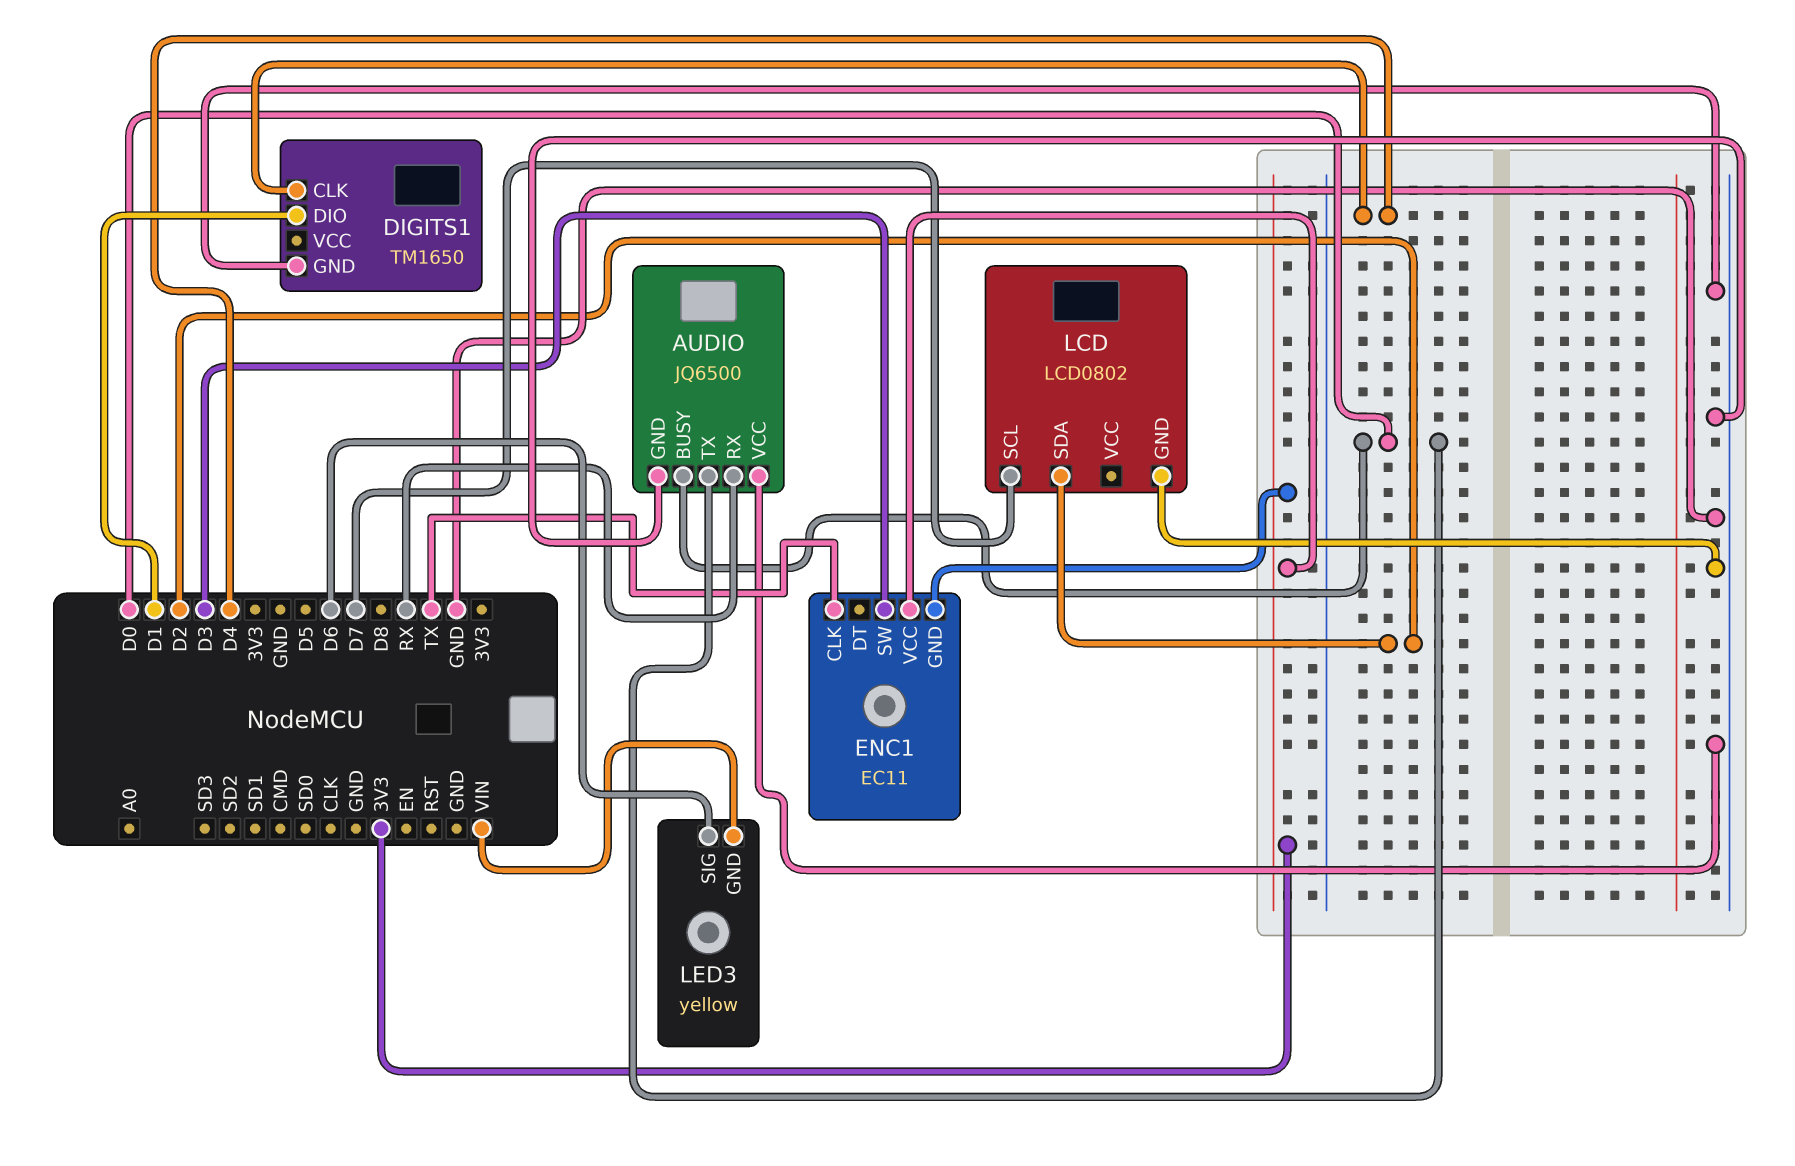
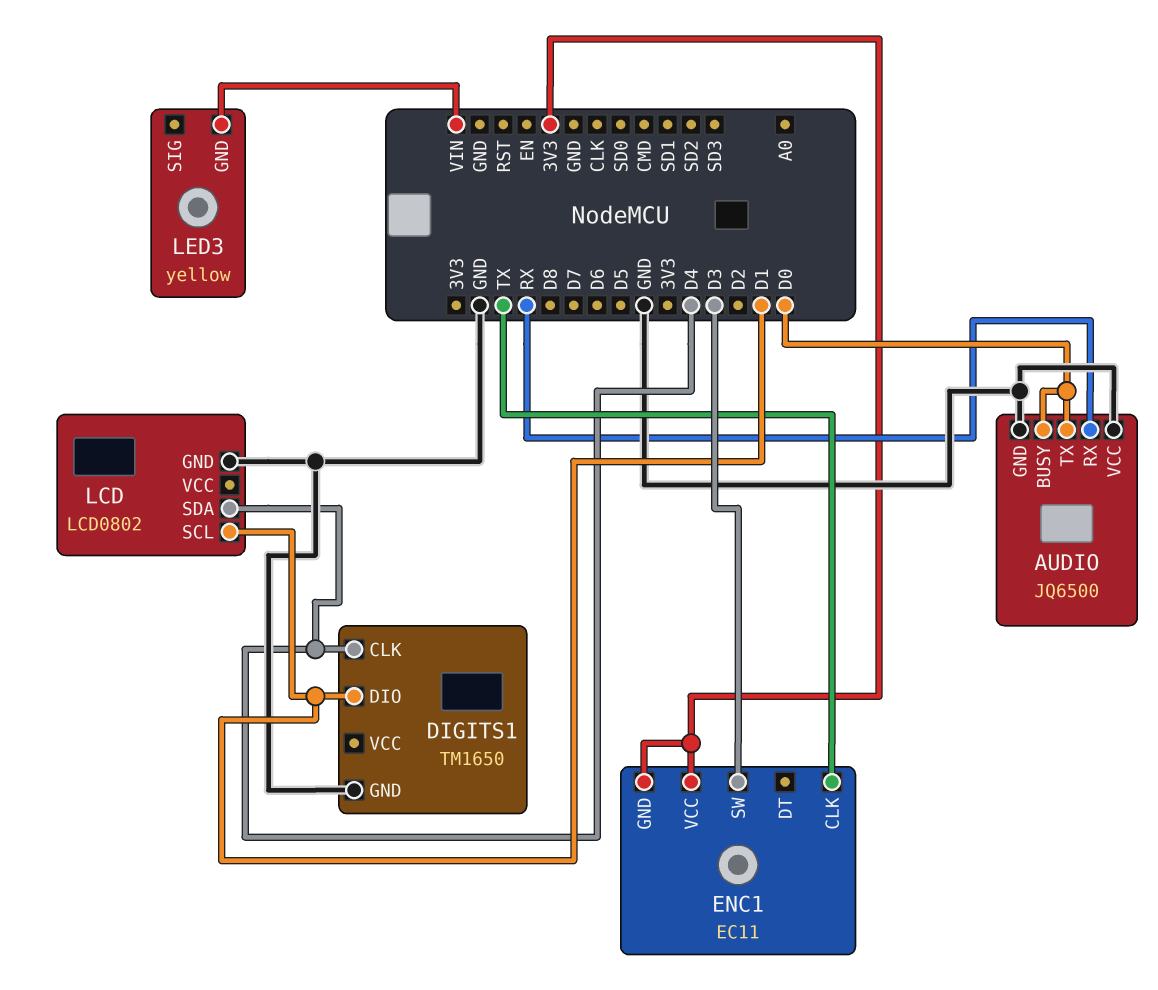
LCD pin SCL: D7 -> D1
LCD pin SDA: D2 -> D4
LED3 pin SIG: D6 -> none

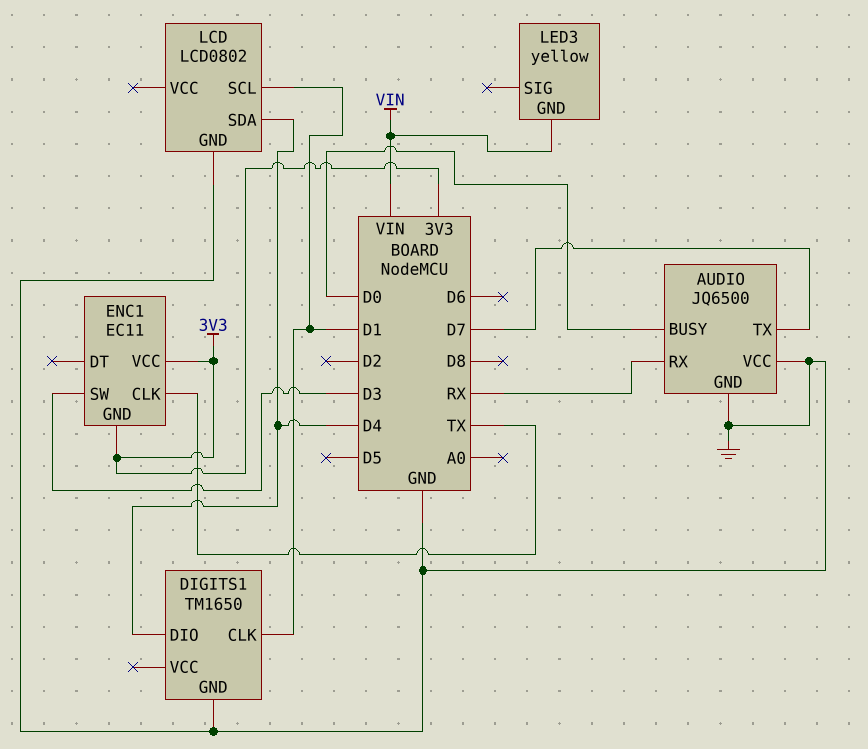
AUDIO pin TX: D0 -> D7
DIGITS1 pin CLK: D4 -> D1
DIGITS1 pin DIO: D1 -> D4

